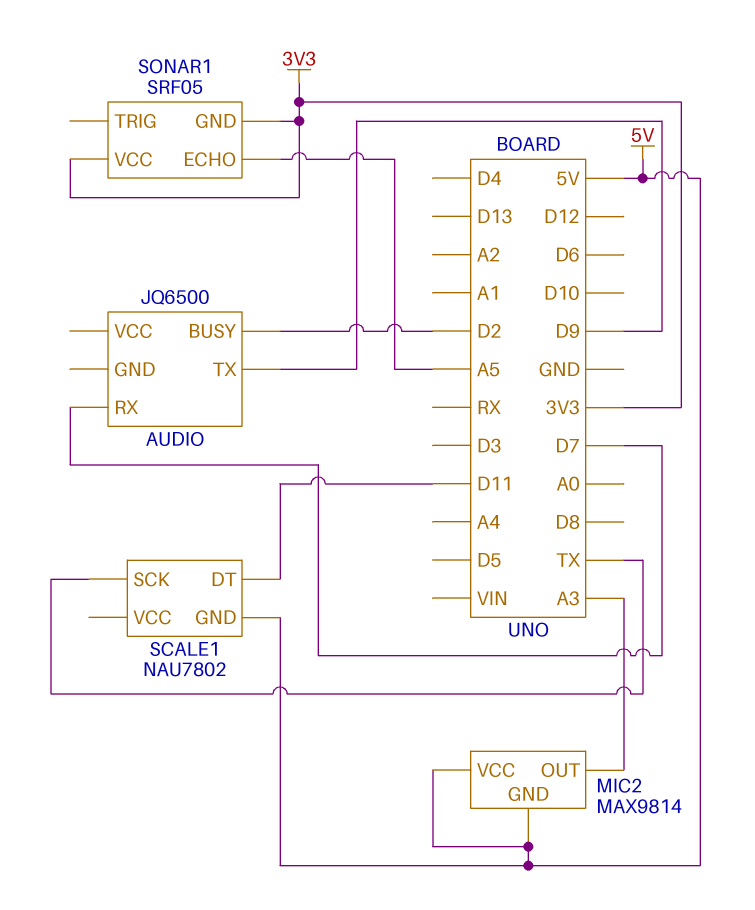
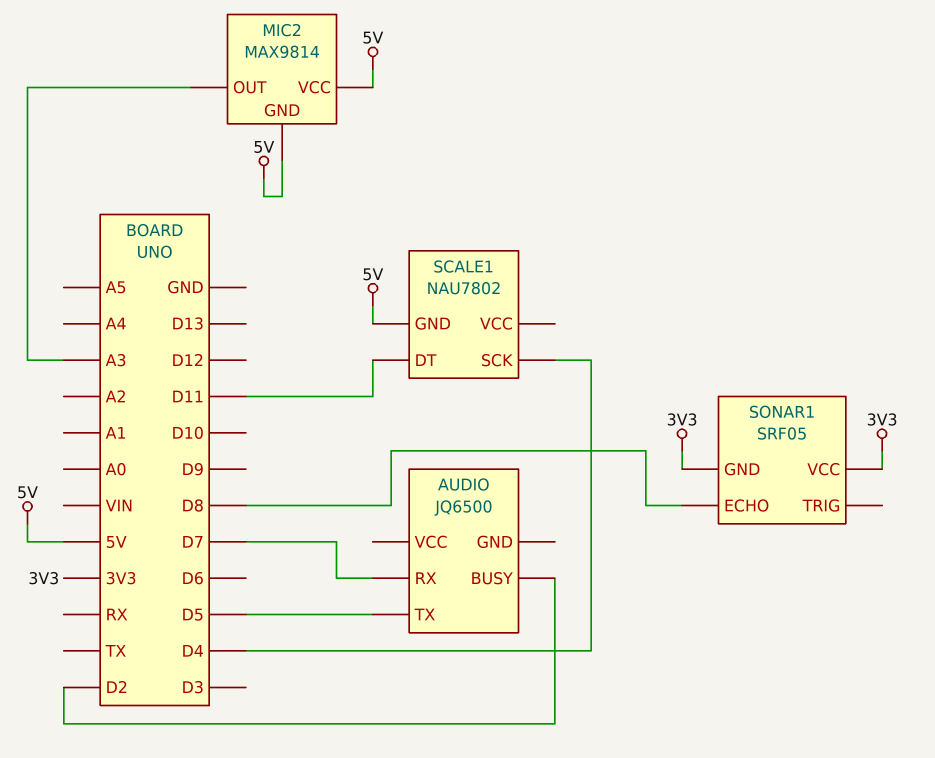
AUDIO pin TX: D9 -> D5
SCALE1 pin SCK: TX -> D4
SONAR1 pin ECHO: A5 -> D8

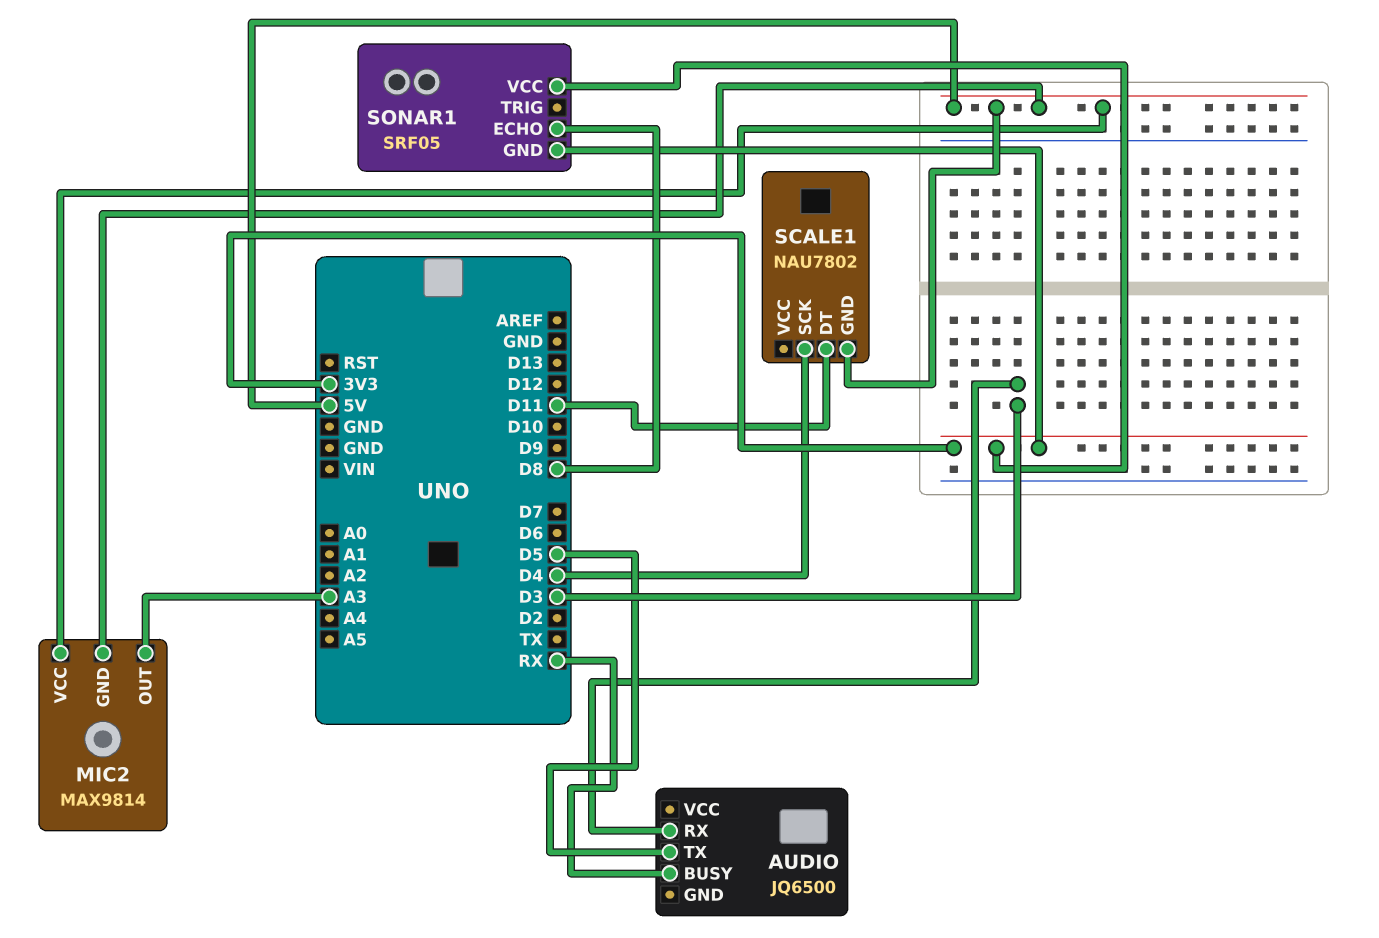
AUDIO pin BUSY: D2 -> RX
AUDIO pin RX: D7 -> D3

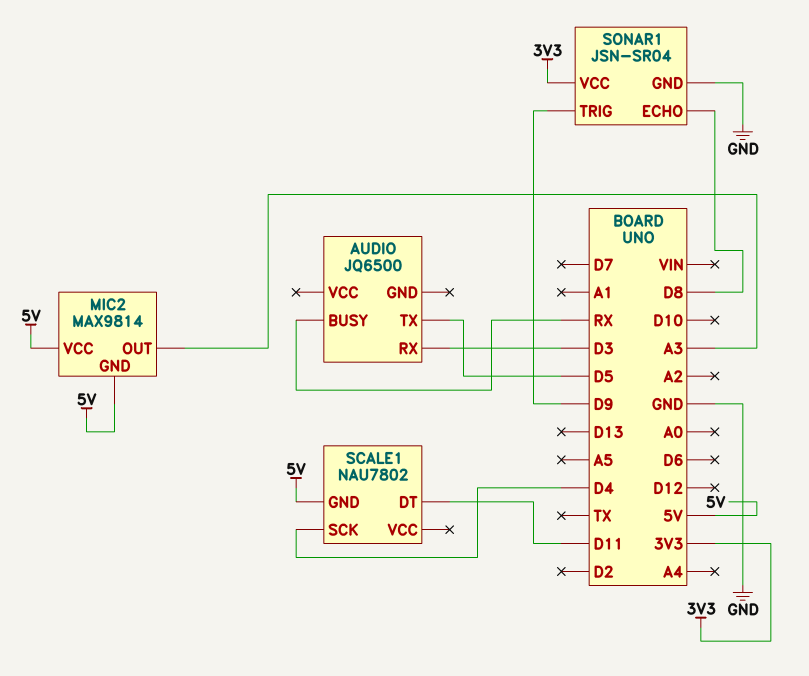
SONAR1: SRF05 -> JSN-SR04
SONAR1 pin GND: 3V3 -> GND
SONAR1 pin TRIG: none -> D9

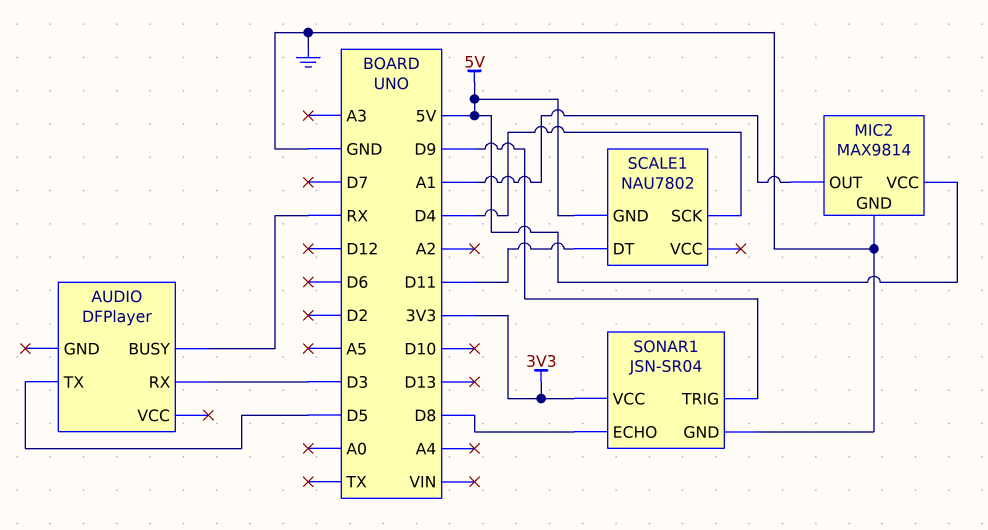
AUDIO: JQ6500 -> DFPlayer
MIC2 pin GND: 5V -> GND
MIC2 pin OUT: A3 -> A1

